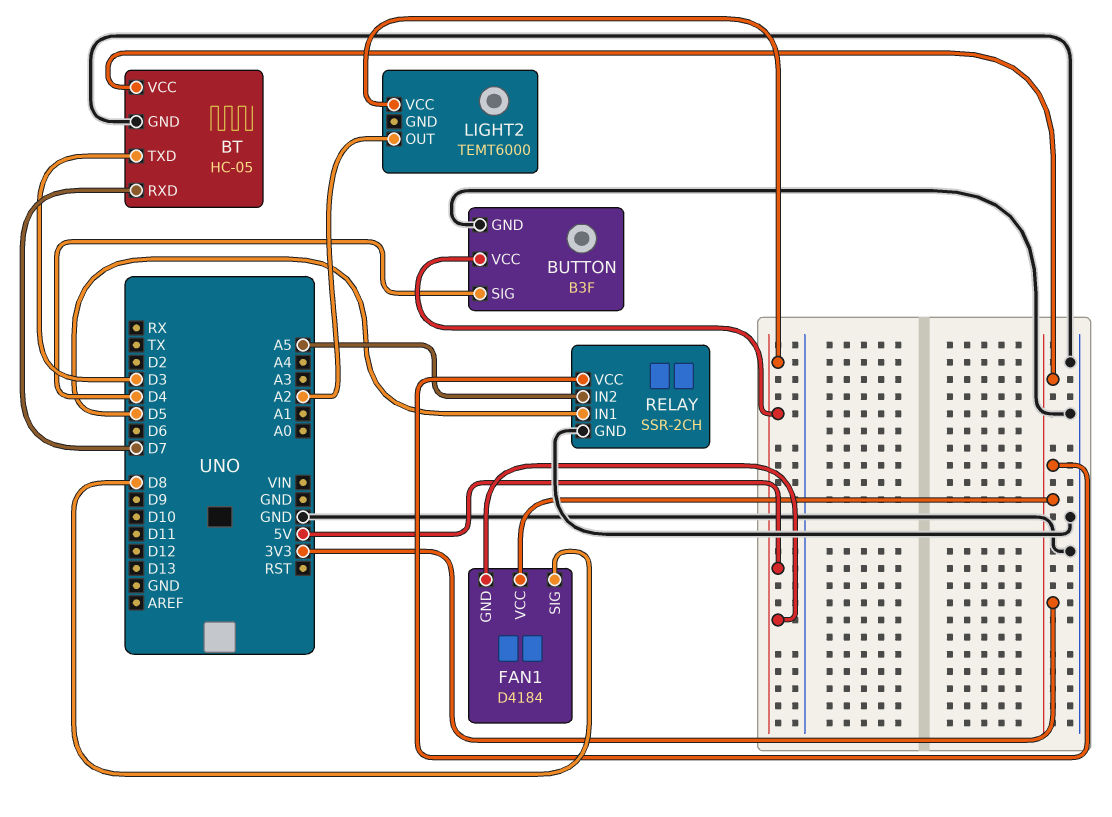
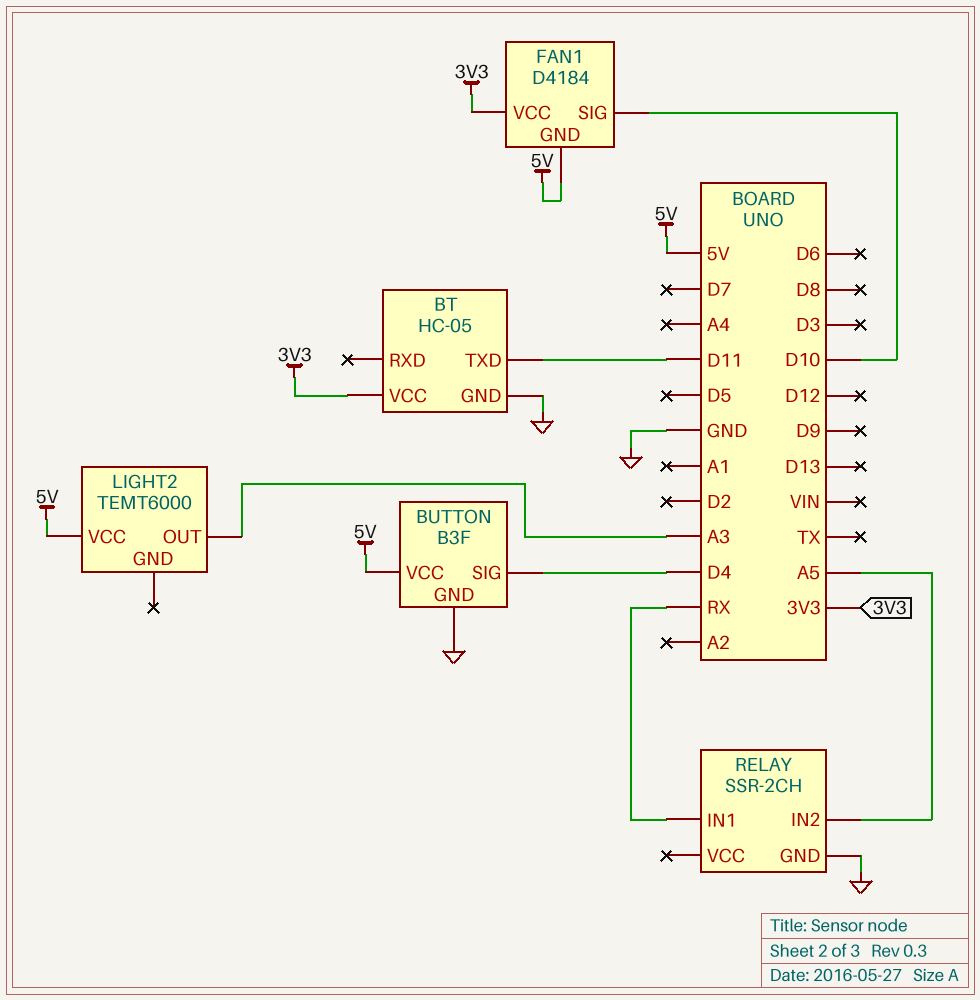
BT pin RXD: D7 -> none
BT pin TXD: D3 -> D11
FAN1 pin SIG: D8 -> D10
LIGHT2 pin OUT: A2 -> A3
RELAY pin IN1: D5 -> RX
RELAY pin VCC: 3V3 -> none

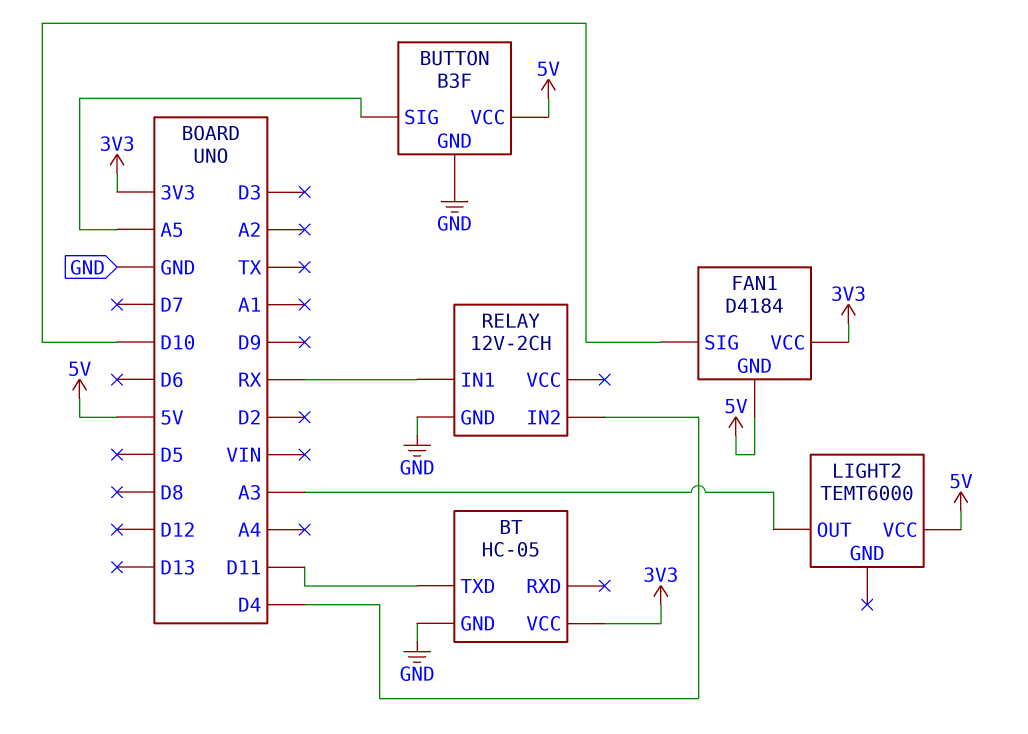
BUTTON pin SIG: D4 -> A5
RELAY: SSR-2CH -> 12V-2CH
RELAY pin IN2: A5 -> D4

